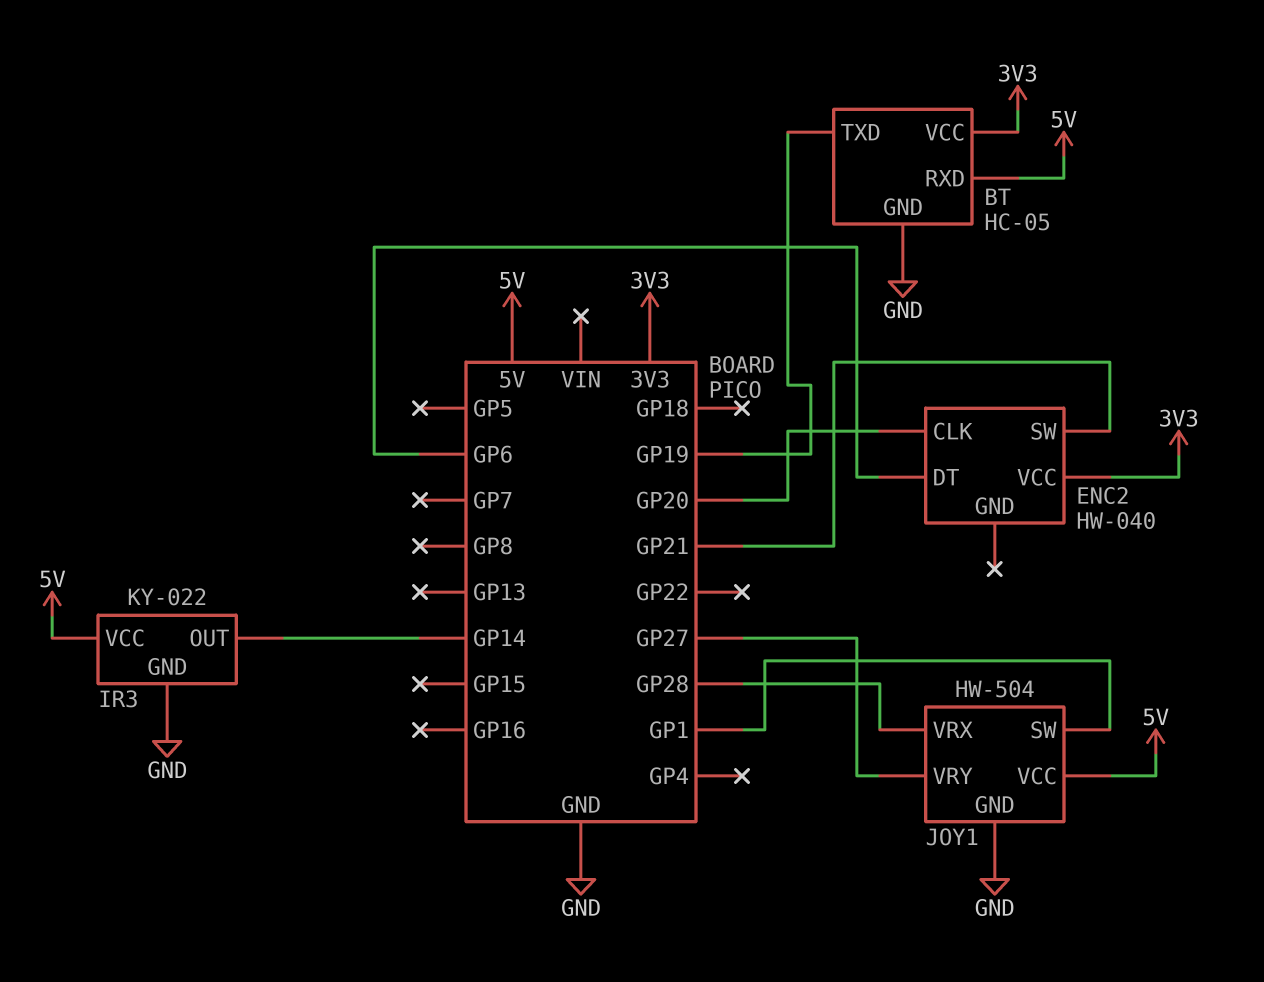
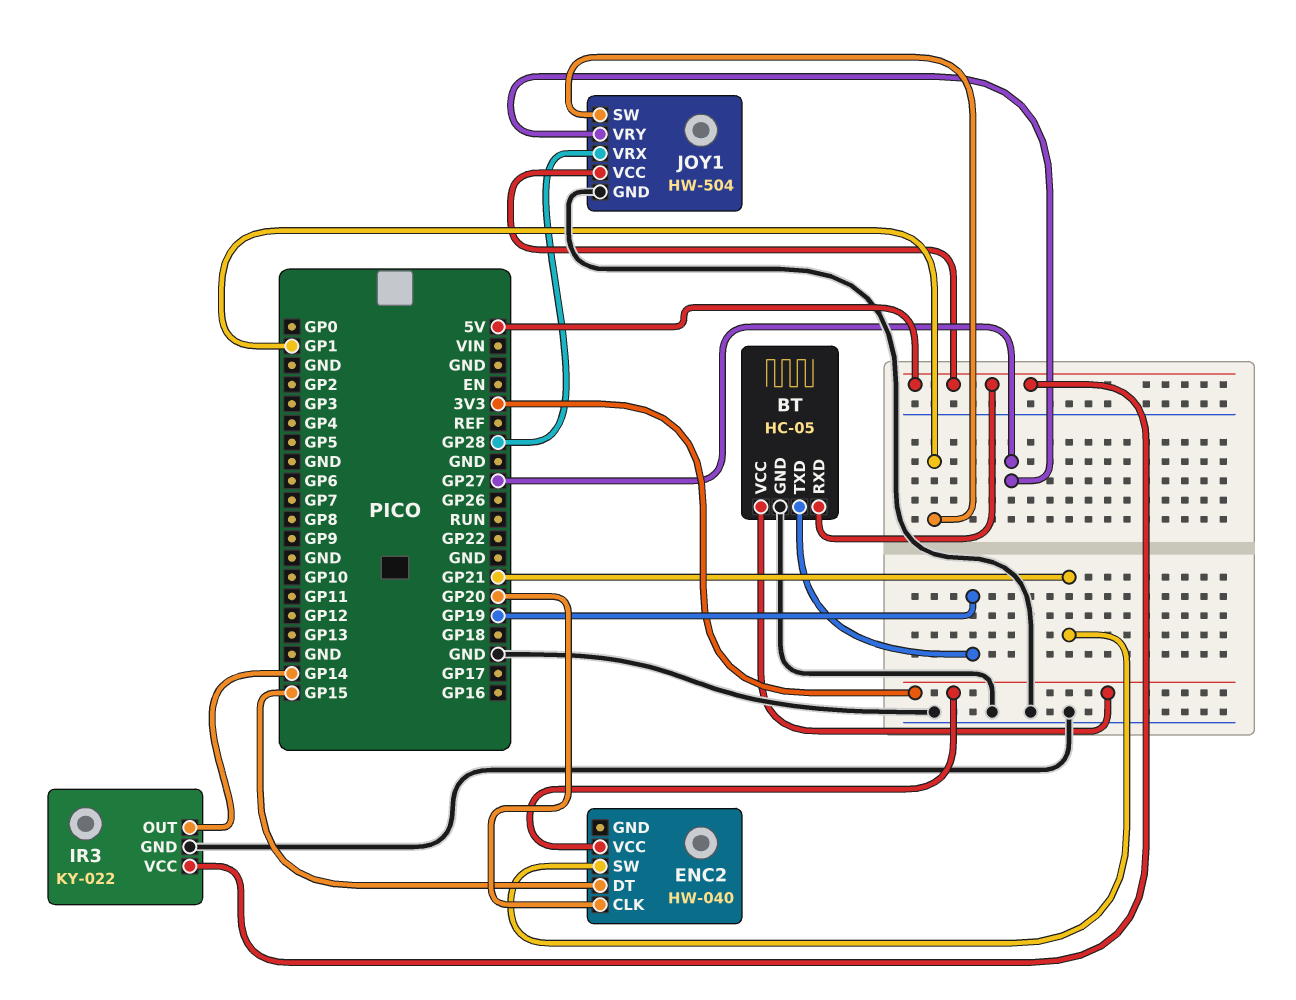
ENC2 pin DT: GP6 -> GP15

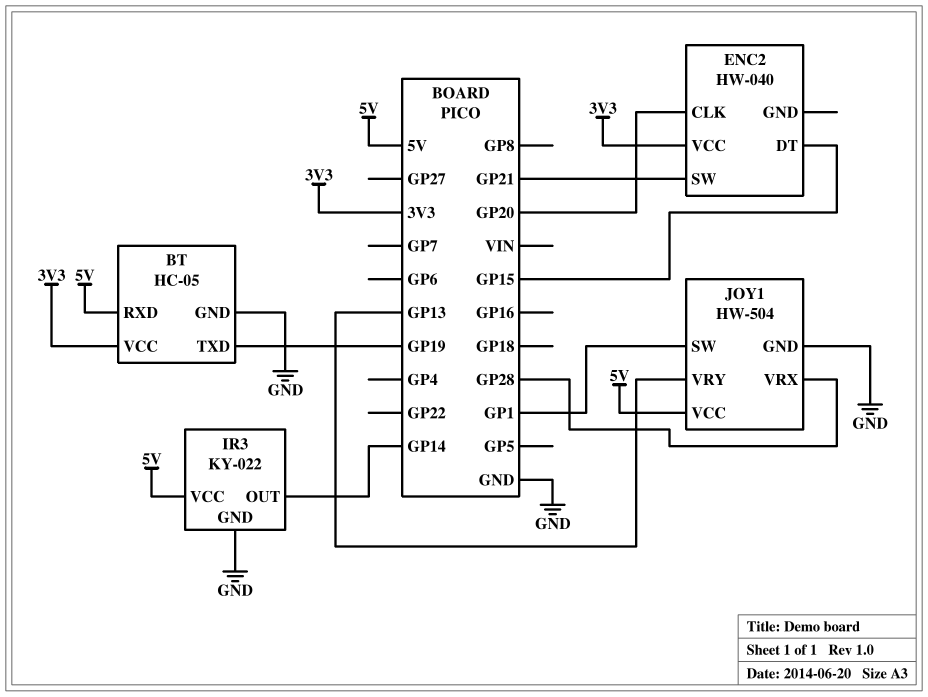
JOY1 pin VRY: GP27 -> GP13

